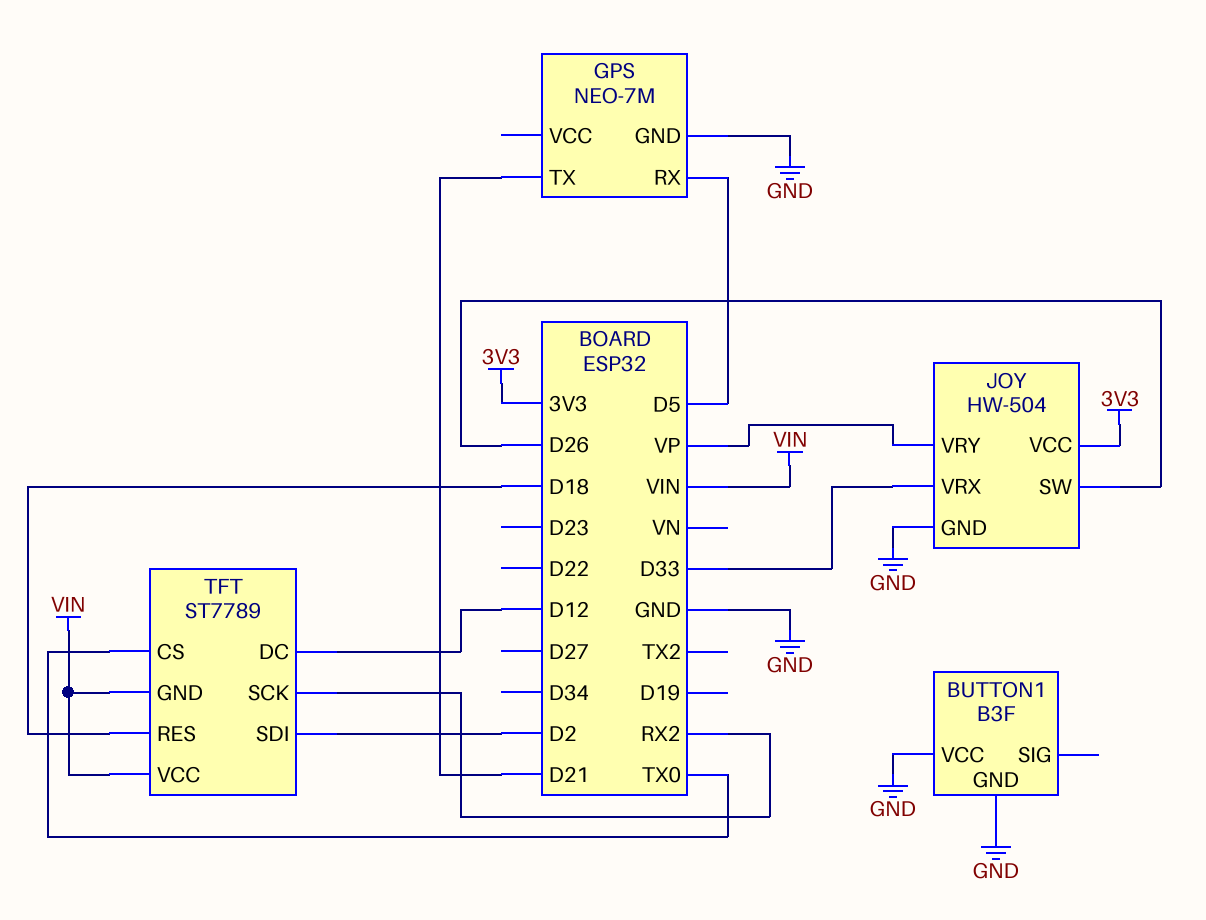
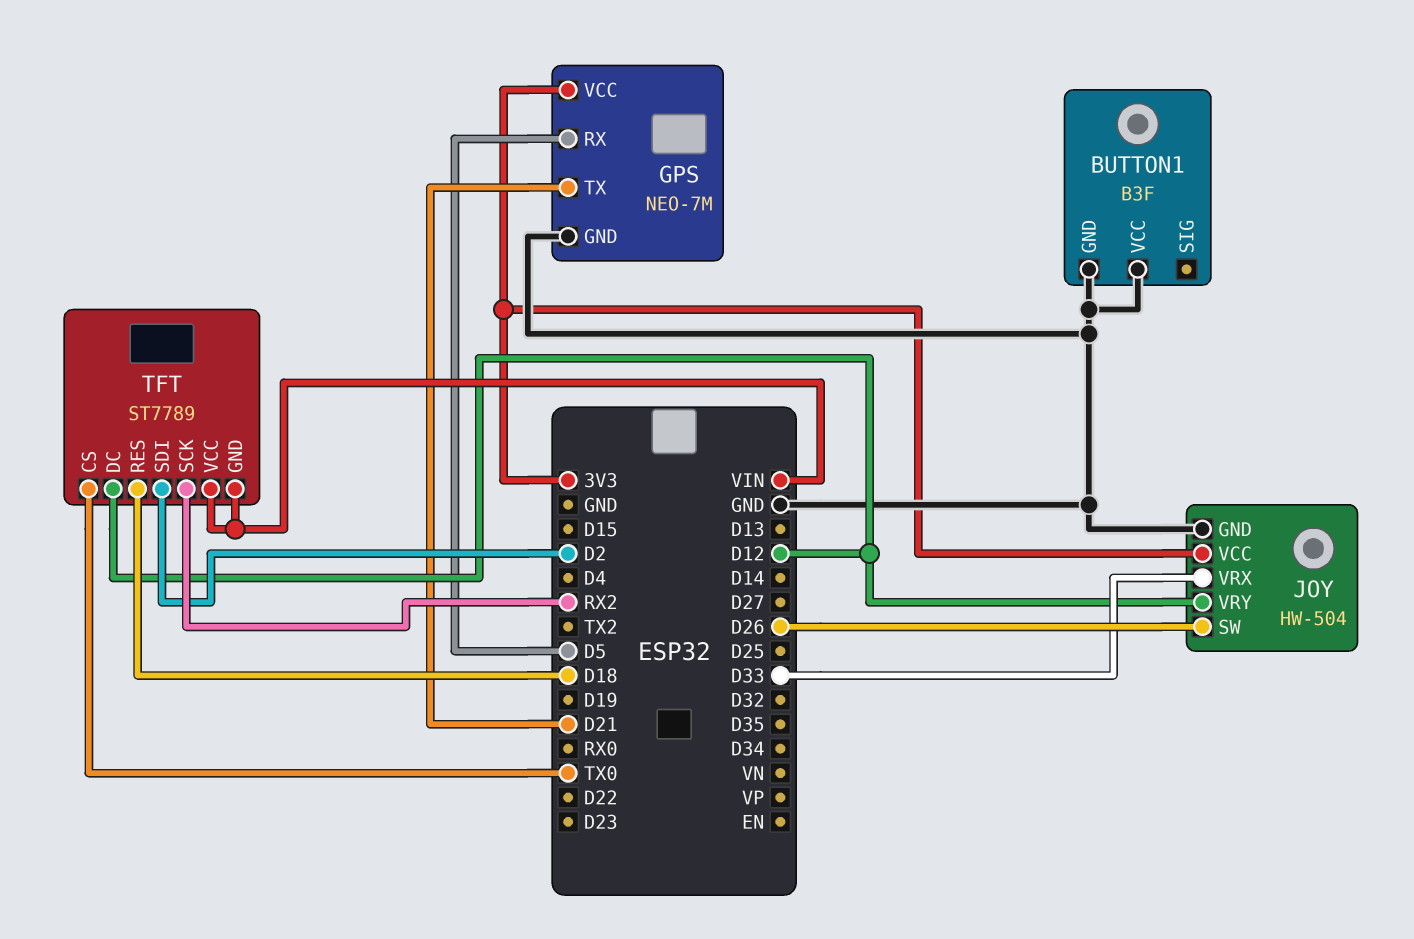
GPS pin VCC: none -> 3V3
JOY pin VRY: VP -> D12

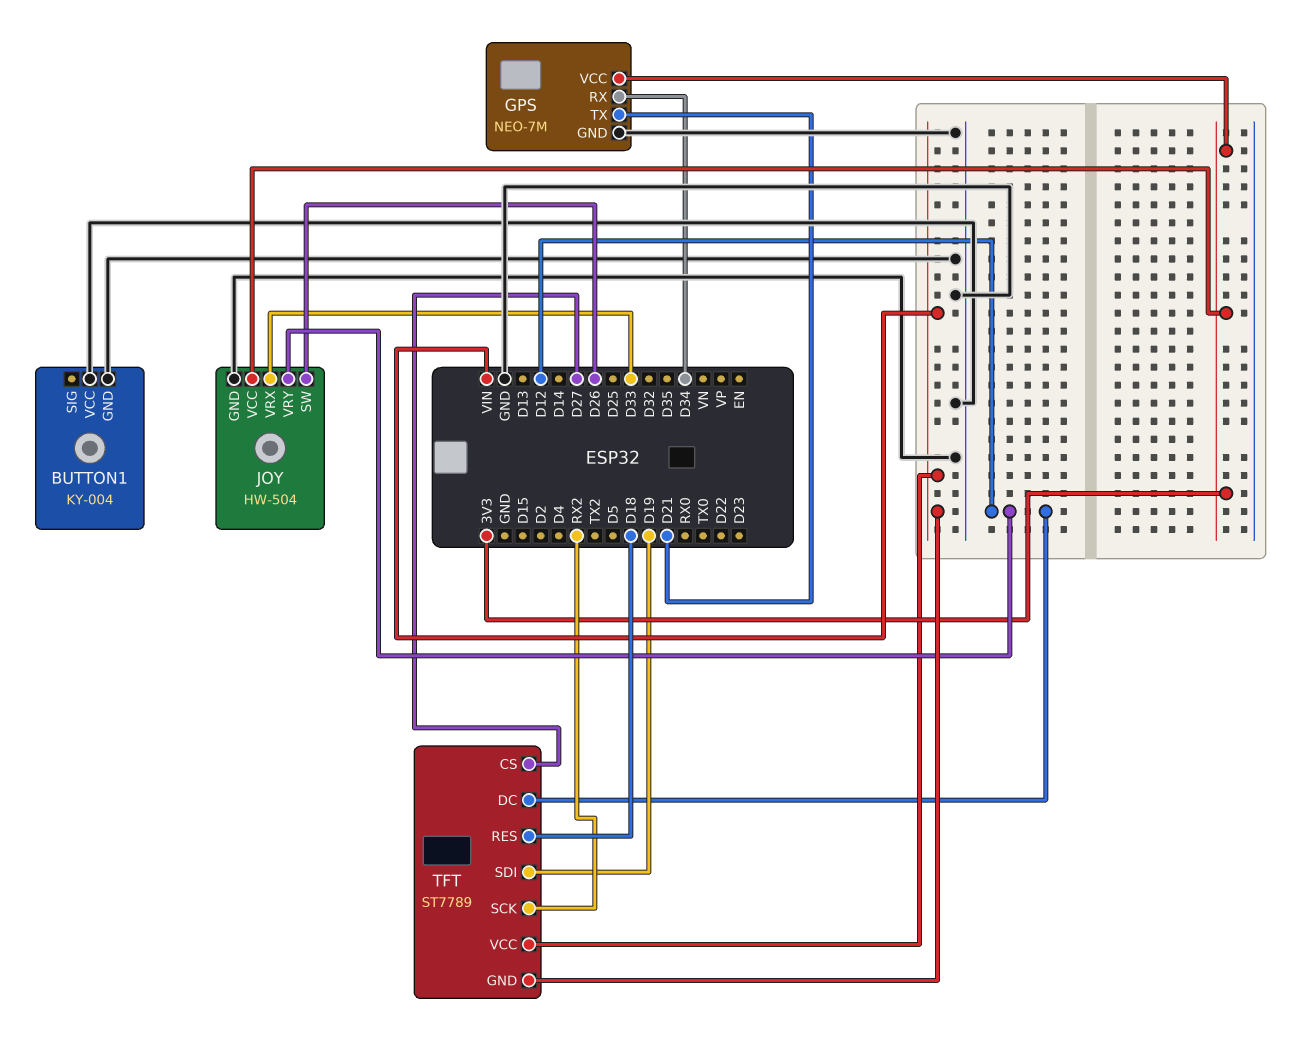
BUTTON1: B3F -> KY-004
GPS pin RX: D5 -> D34
TFT pin CS: TX0 -> D27
TFT pin SDI: D2 -> D19

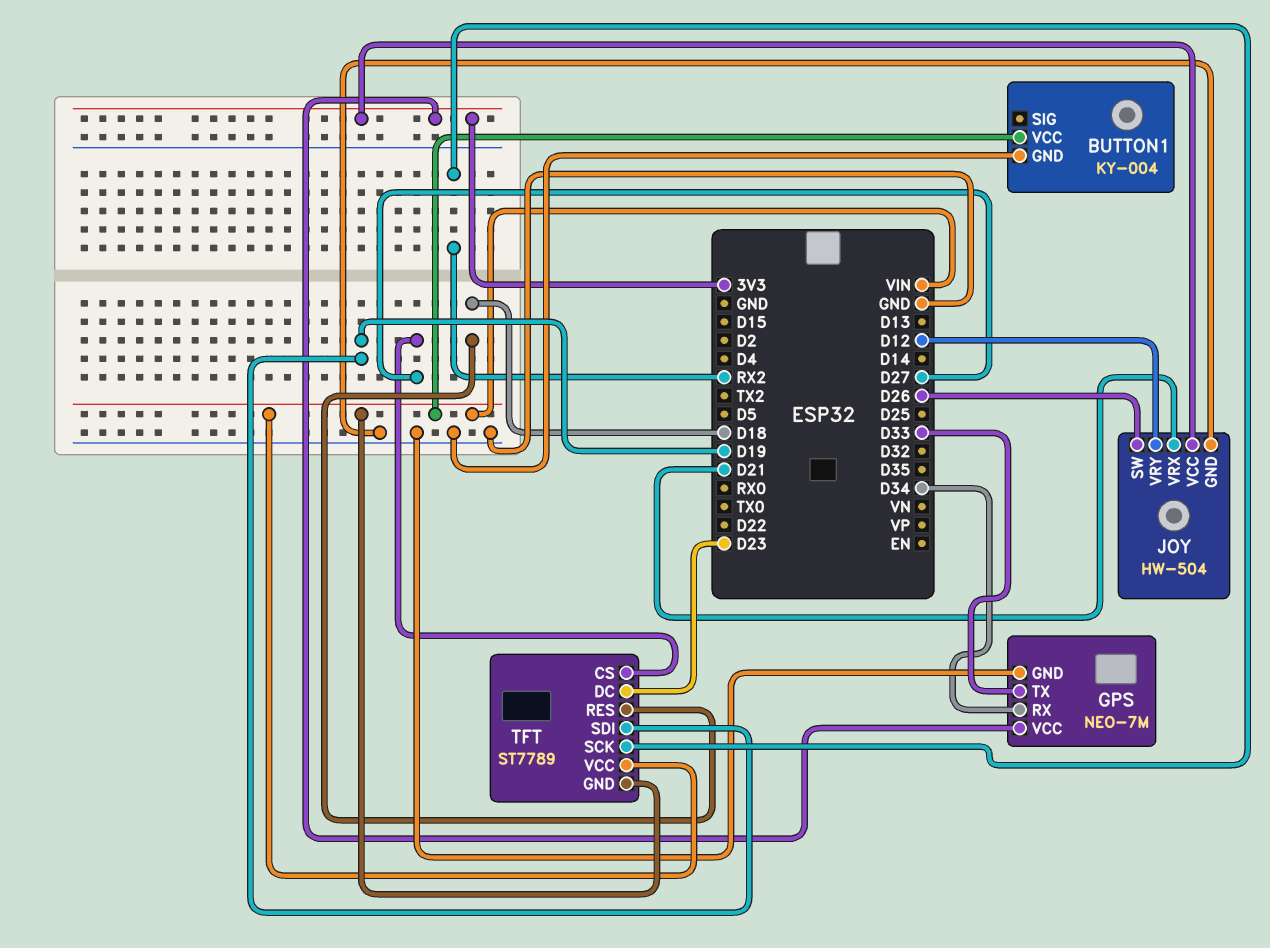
BUTTON1 pin VCC: GND -> VIN
GPS pin TX: D21 -> D33
JOY pin VRX: D33 -> D21
TFT pin DC: D12 -> D23

